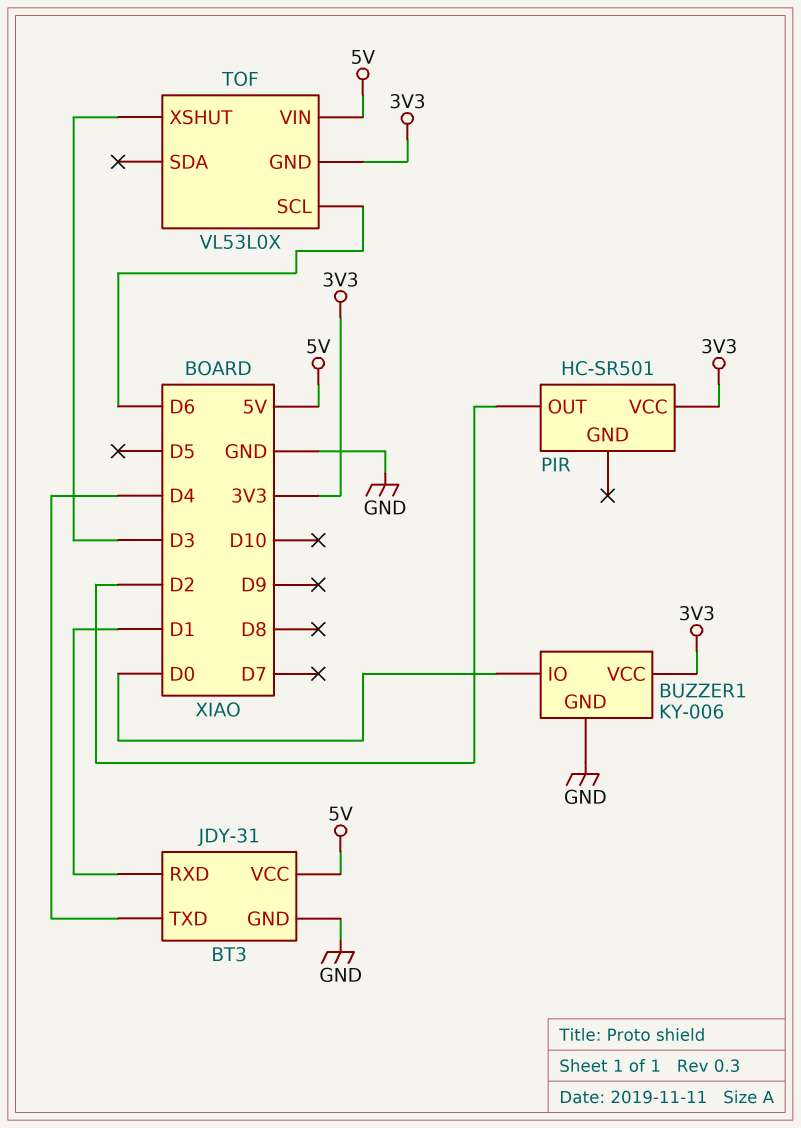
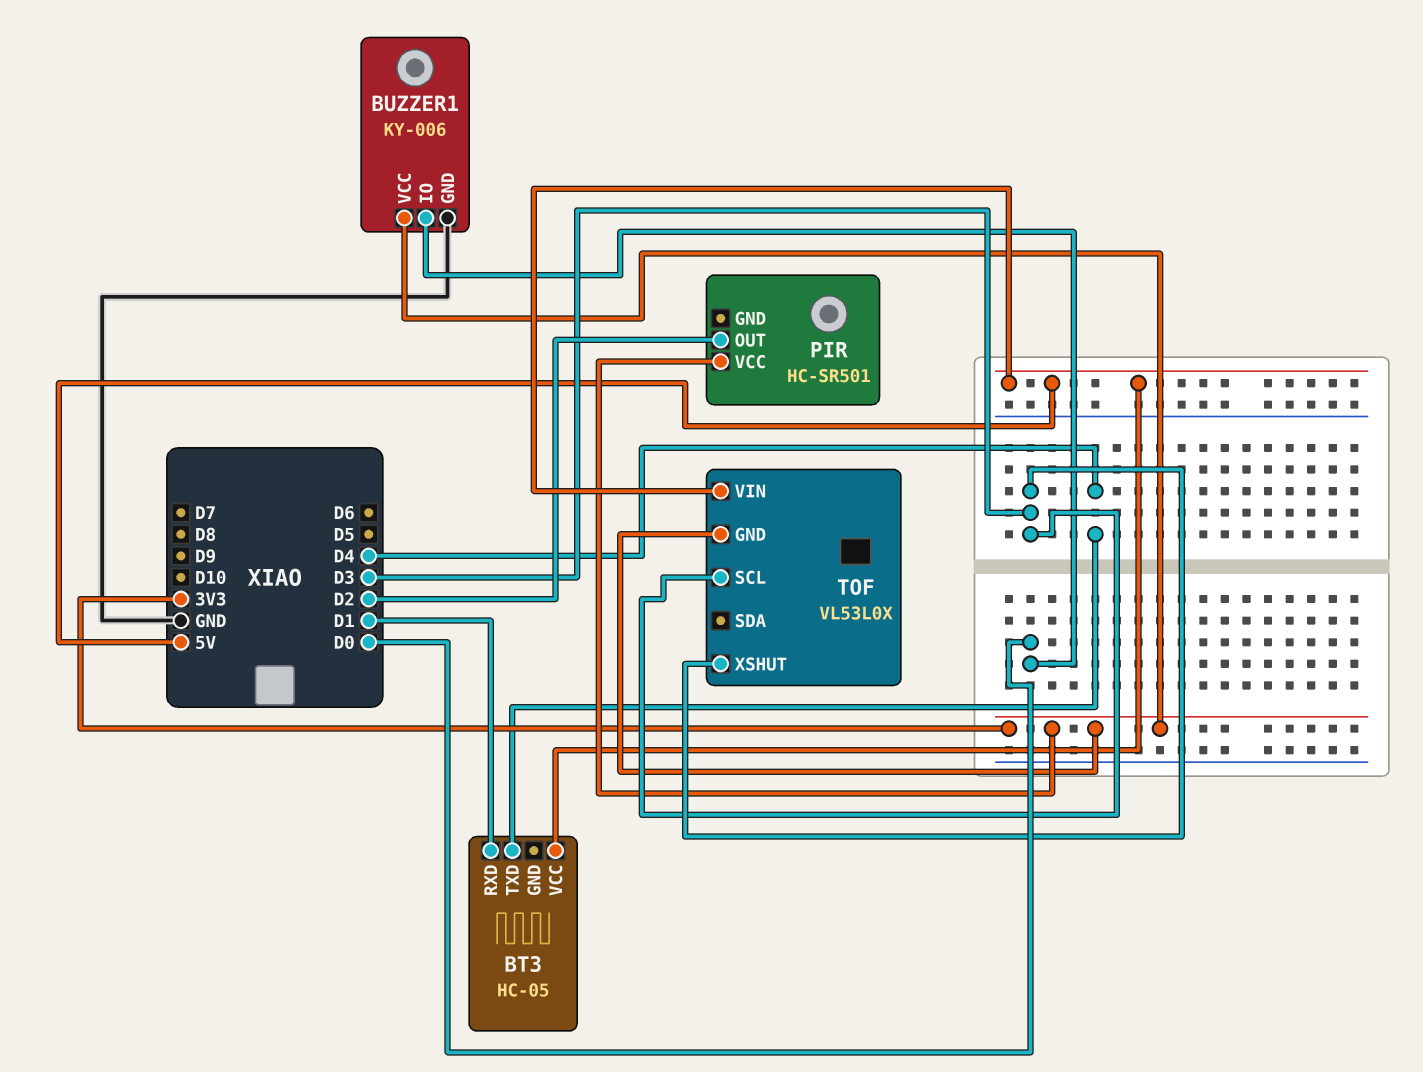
BT3: JDY-31 -> HC-05
BT3 pin GND: GND -> none
TOF pin SCL: D6 -> D3

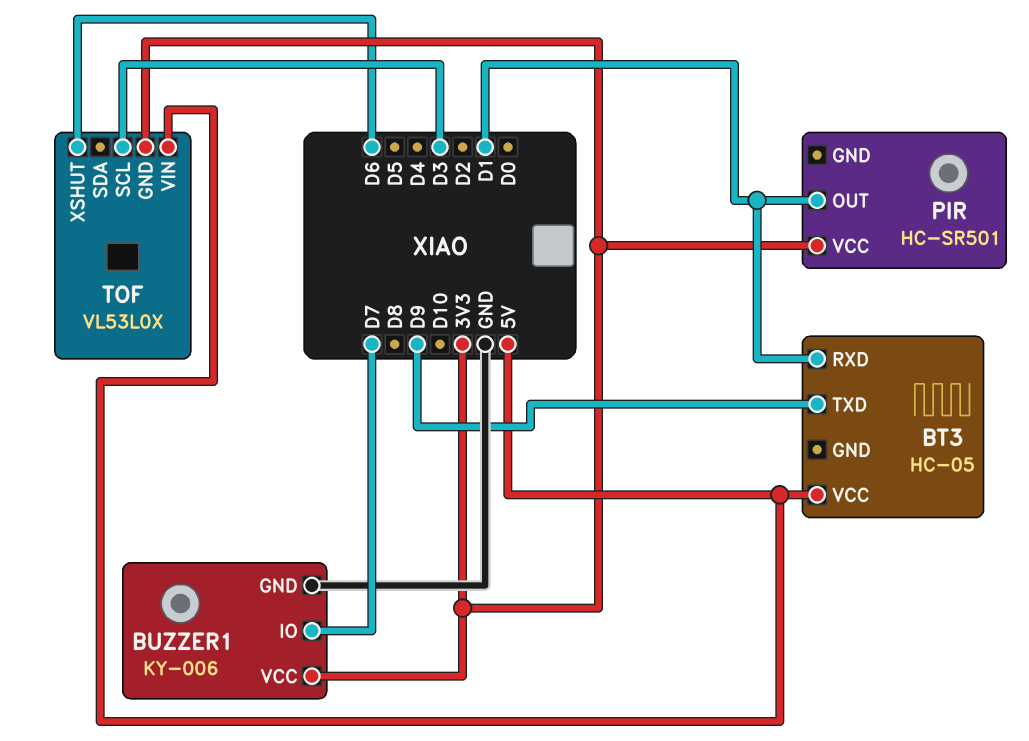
BT3 pin TXD: D4 -> D9
BUZZER1 pin IO: D0 -> D7
PIR pin OUT: D2 -> D1
TOF pin XSHUT: D3 -> D6

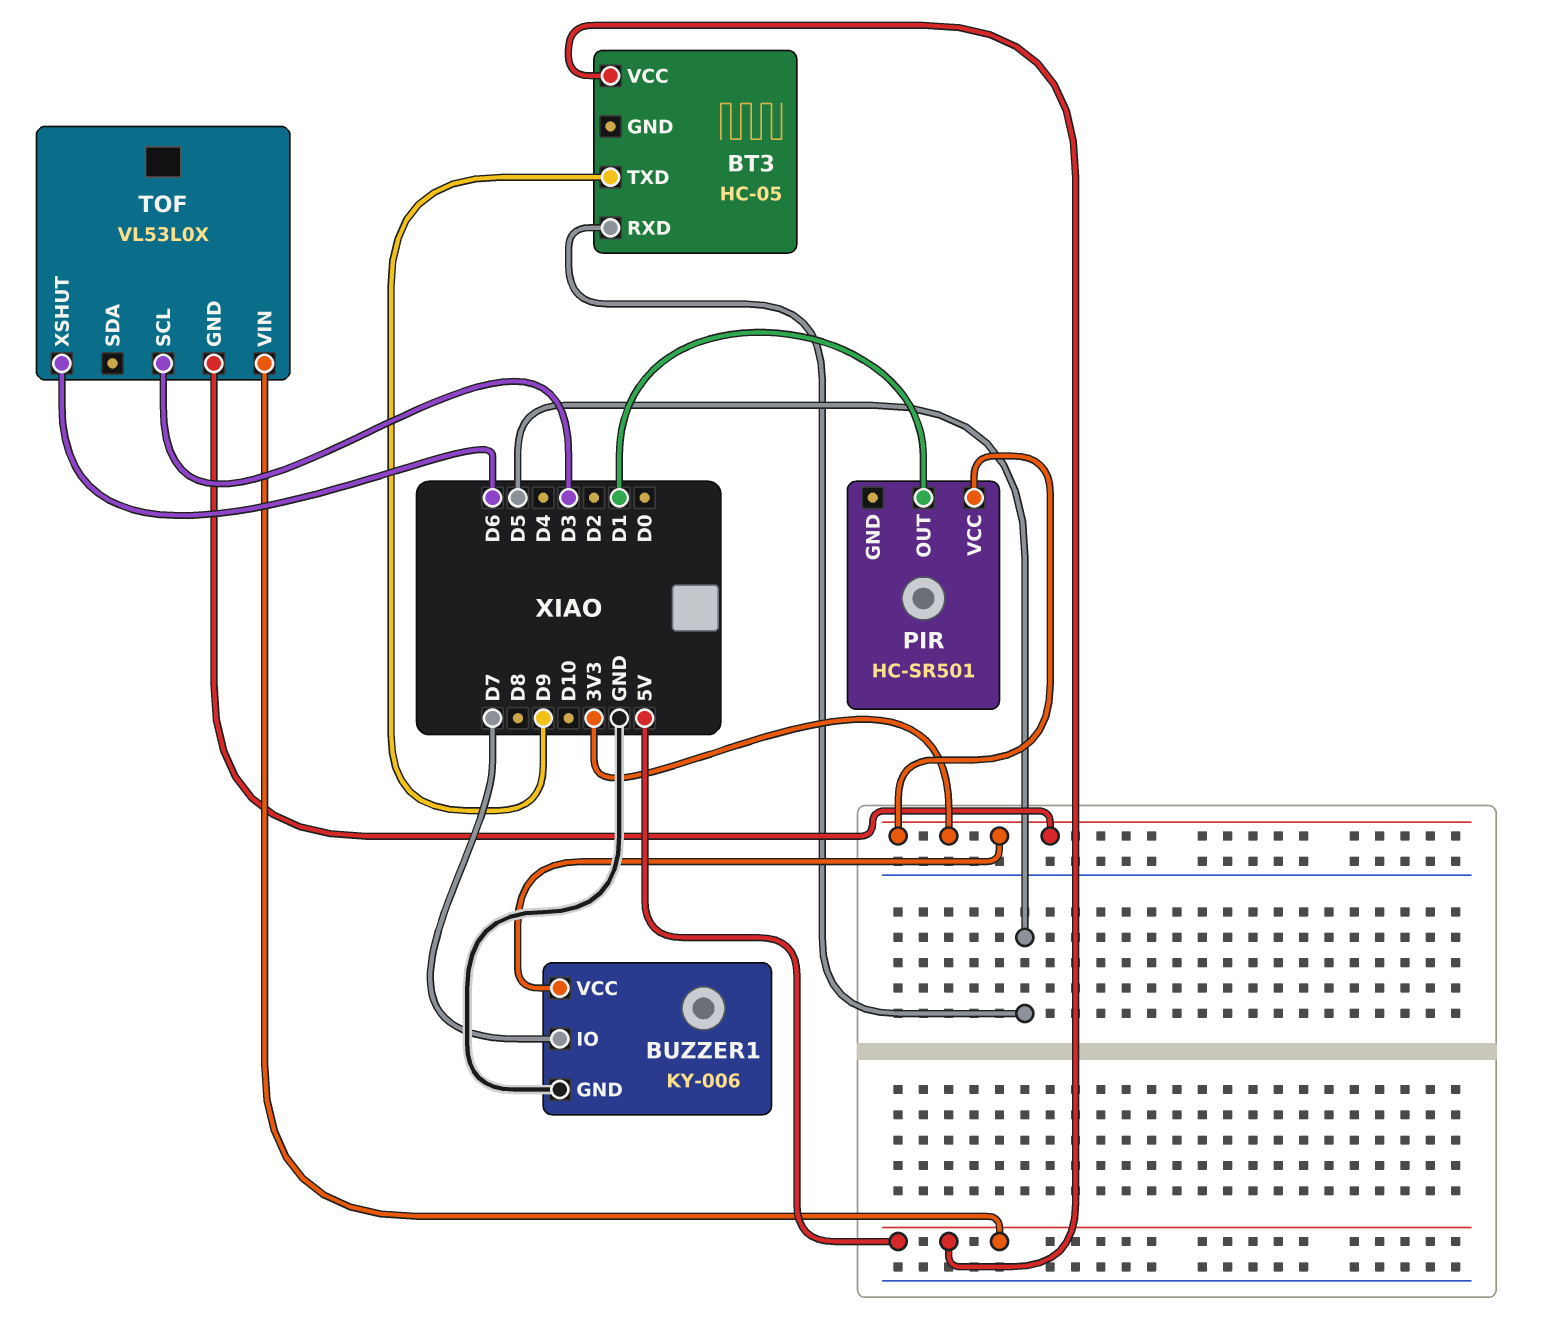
BT3 pin RXD: D1 -> D5

